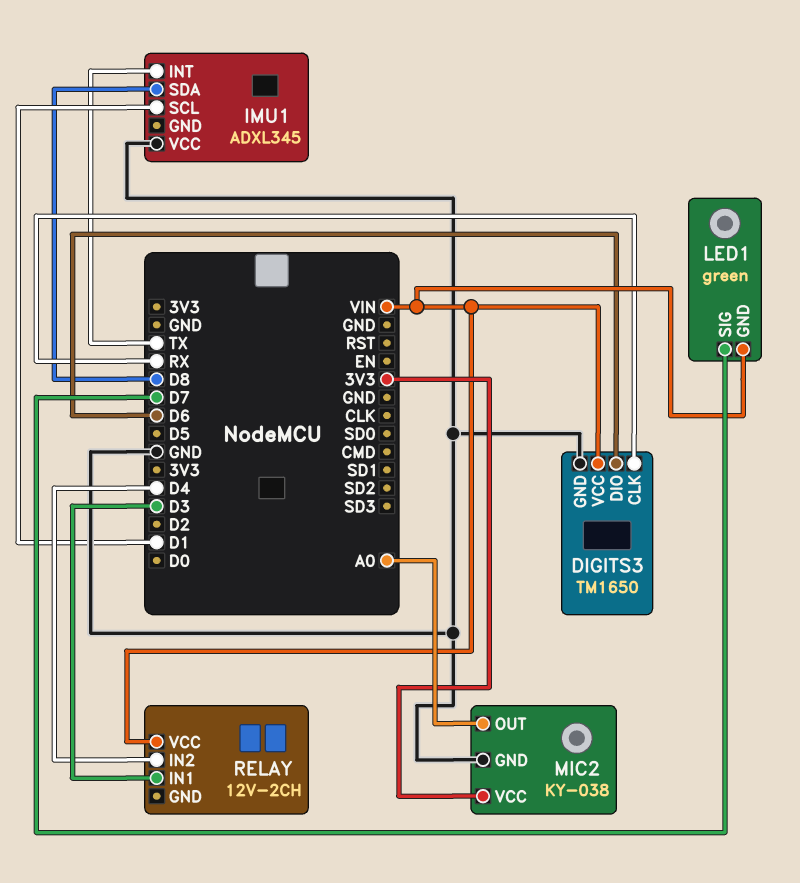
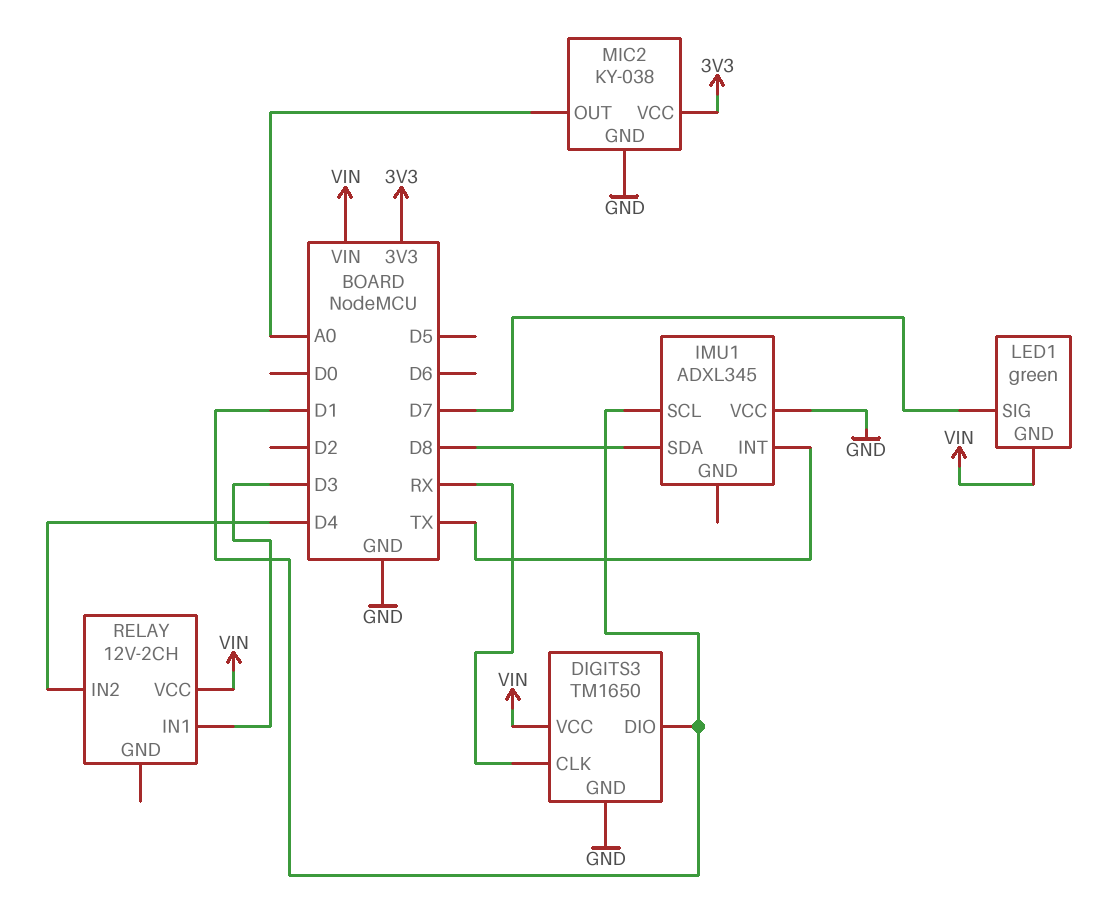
DIGITS3 pin DIO: D6 -> D1

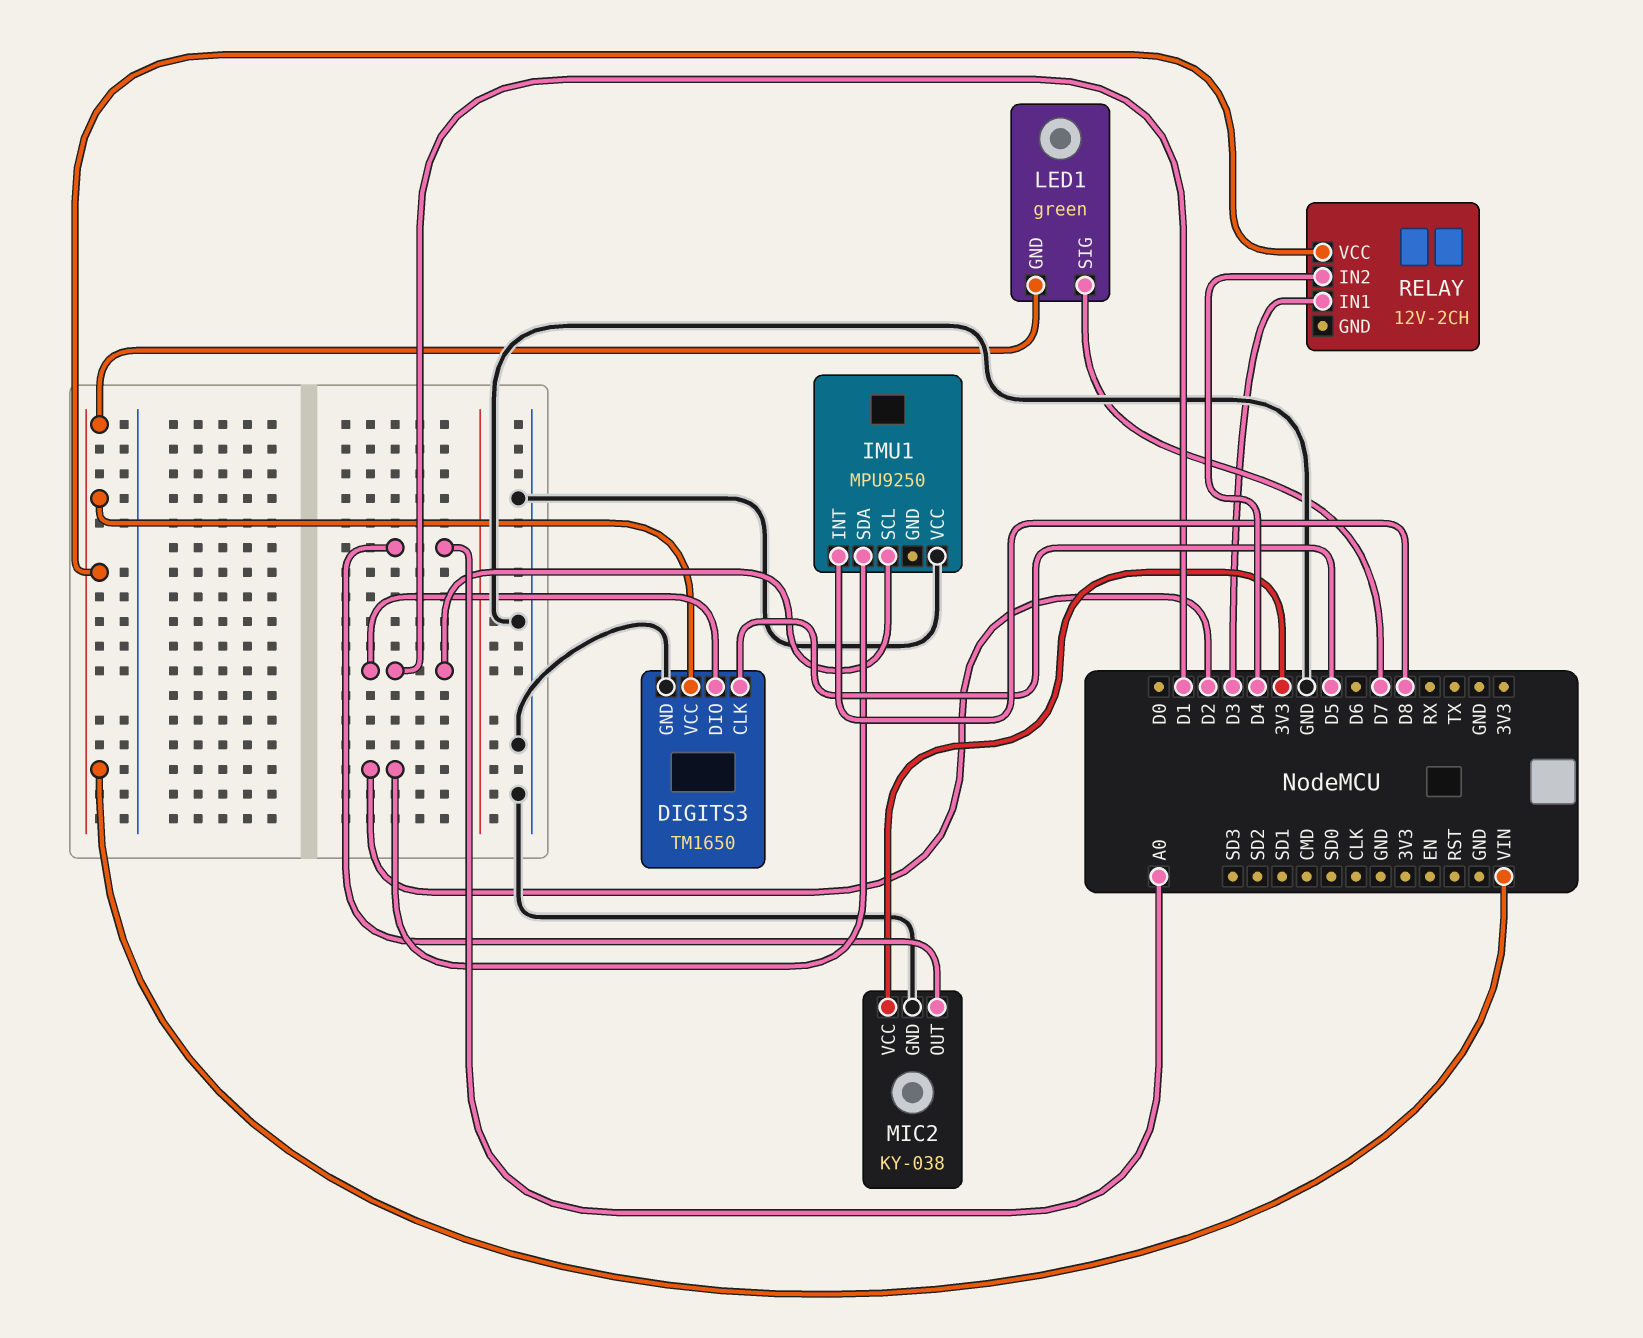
DIGITS3 pin CLK: RX -> D5
IMU1: ADXL345 -> MPU9250
IMU1 pin INT: TX -> D8
IMU1 pin SDA: D8 -> D2

